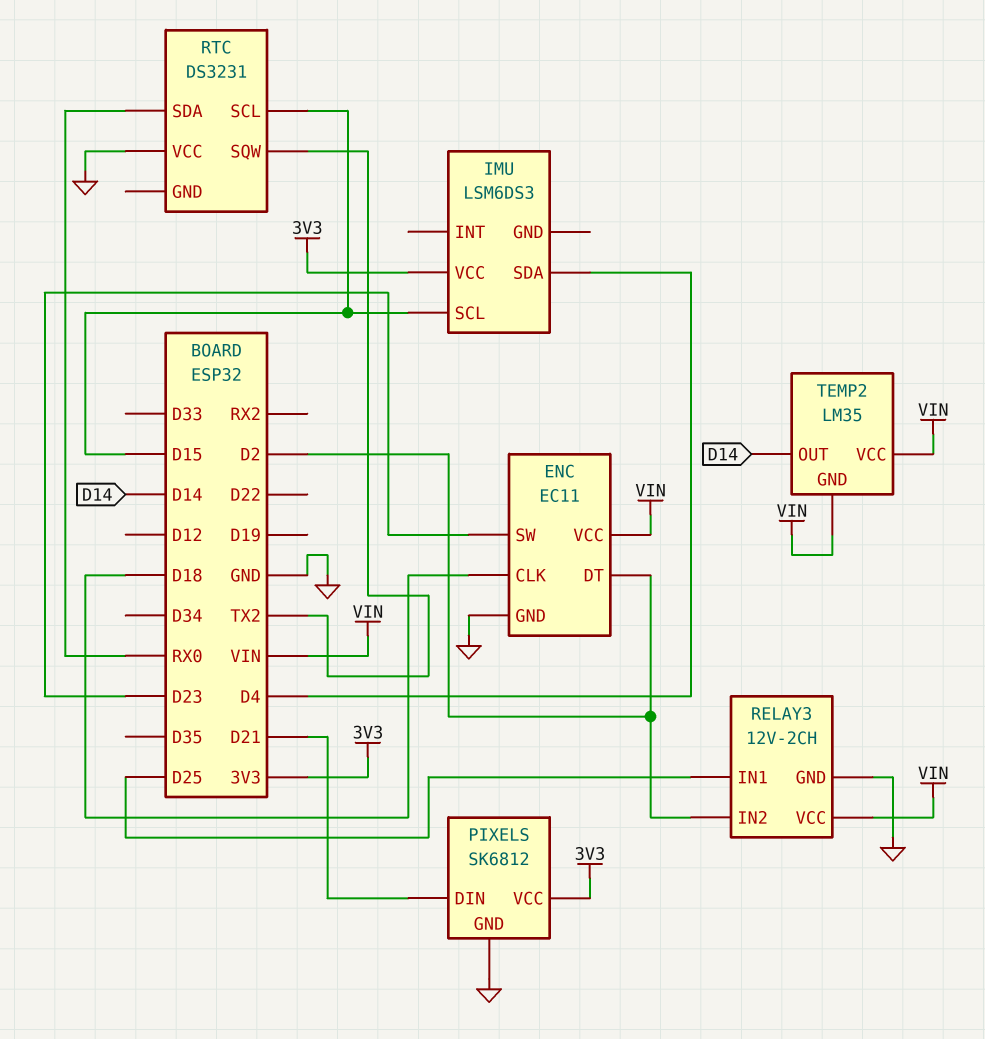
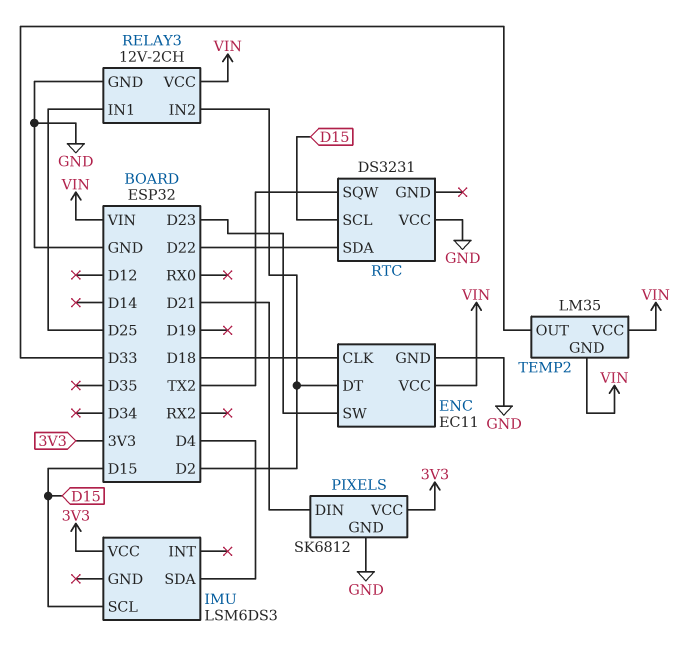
RTC pin SDA: RX0 -> D22
TEMP2 pin OUT: D14 -> D33

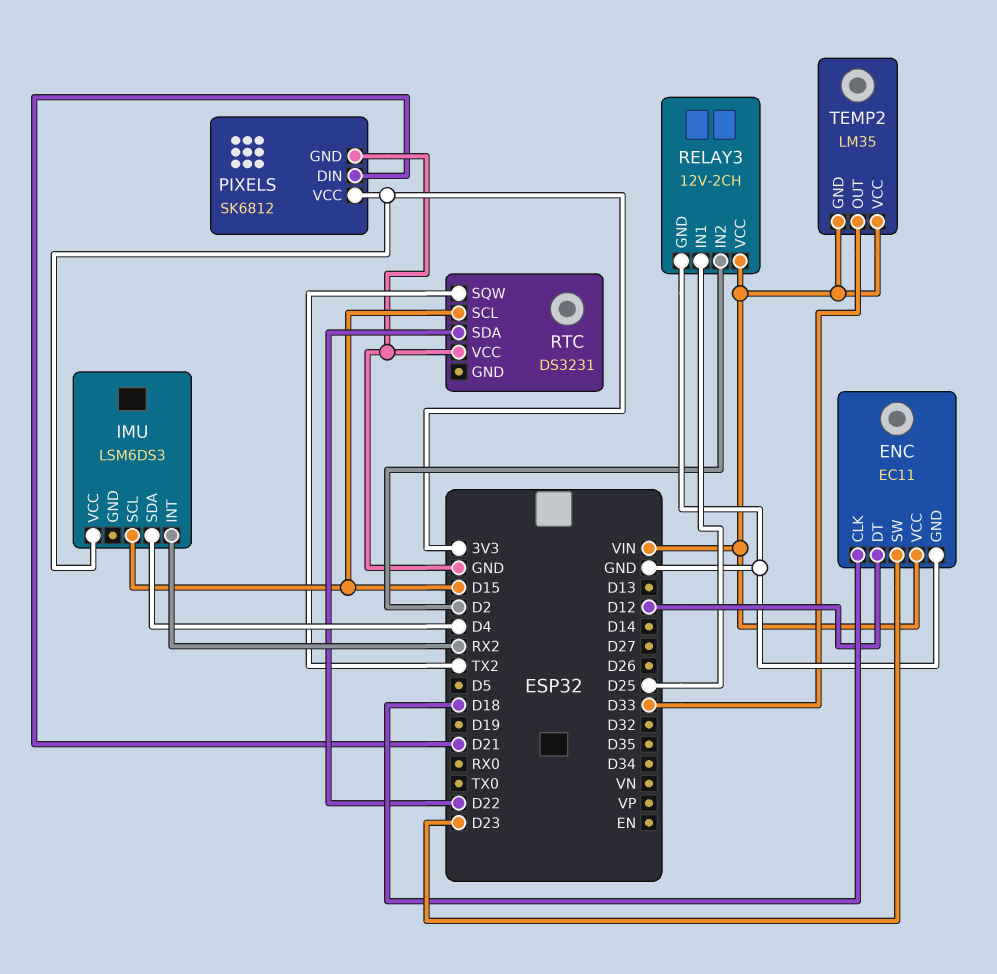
ENC pin DT: D2 -> D12
IMU pin INT: none -> RX2

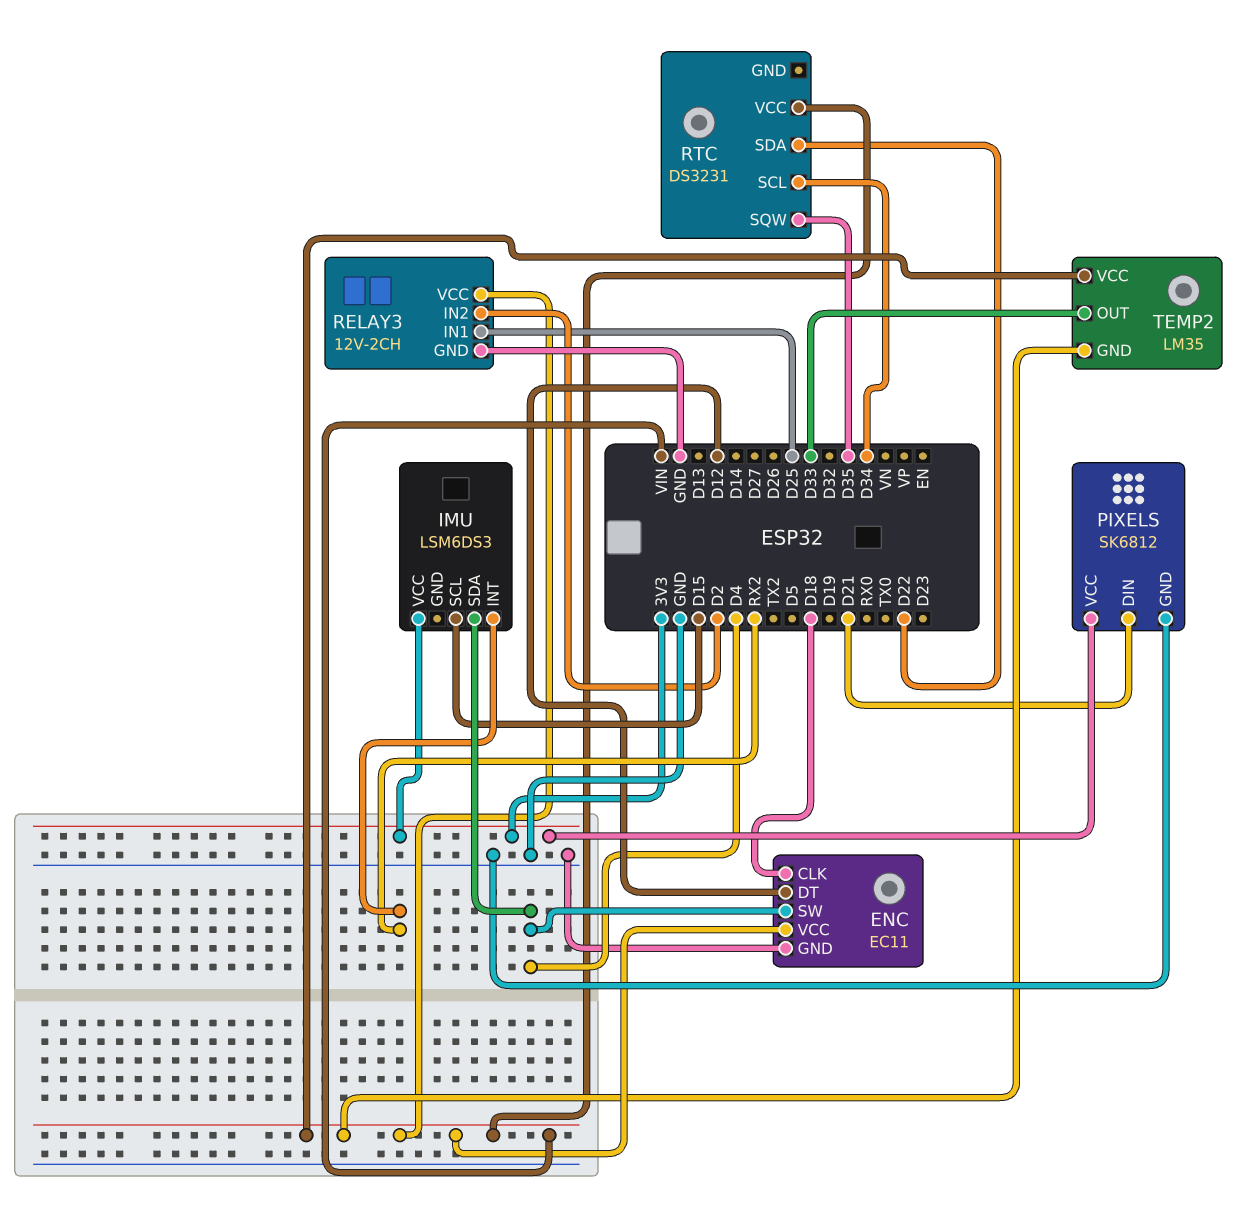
ENC pin SW: D23 -> D4
RTC pin SCL: D15 -> D34
RTC pin SQW: TX2 -> D35
RTC pin VCC: GND -> VIN

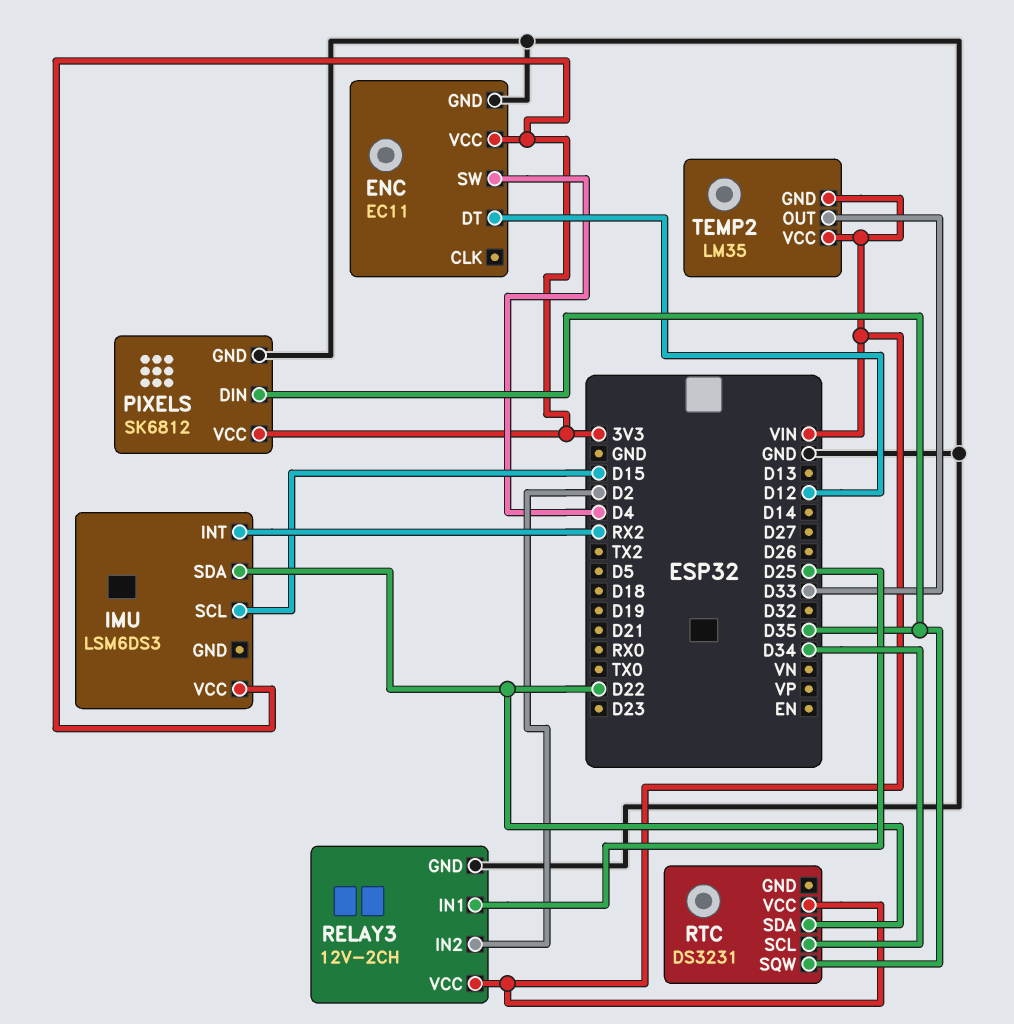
ENC pin CLK: D18 -> none
ENC pin VCC: VIN -> 3V3
IMU pin SDA: D4 -> D22
PIXELS pin DIN: D21 -> D35

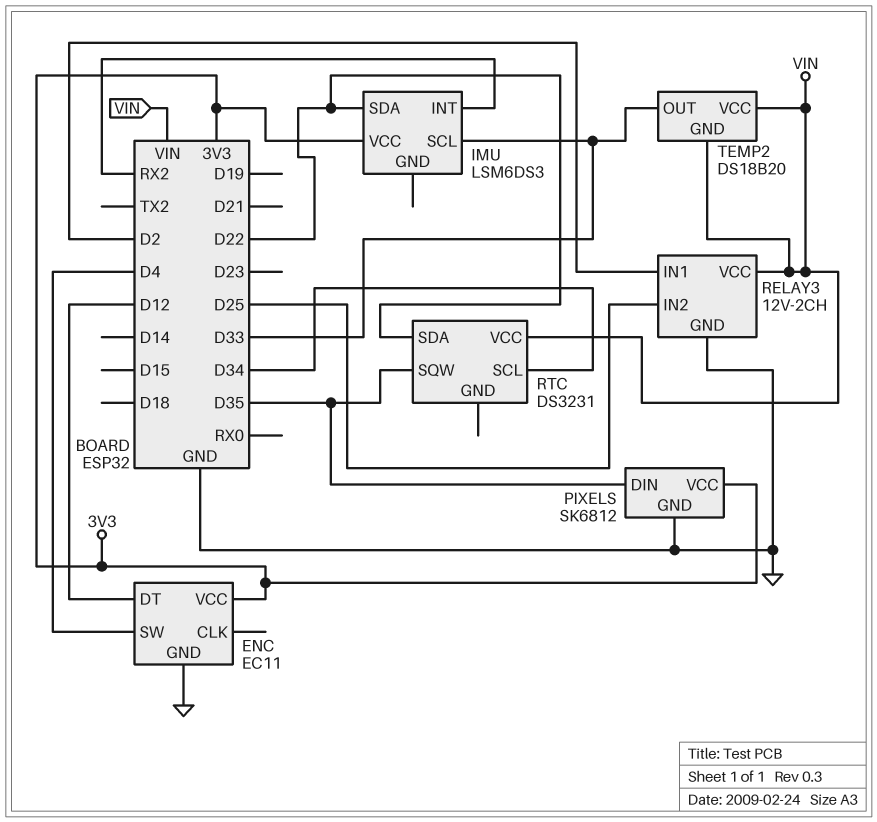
IMU pin SCL: D15 -> D33
RELAY3 pin IN1: D25 -> D2
RELAY3 pin IN2: D2 -> D25
TEMP2: LM35 -> DS18B20

